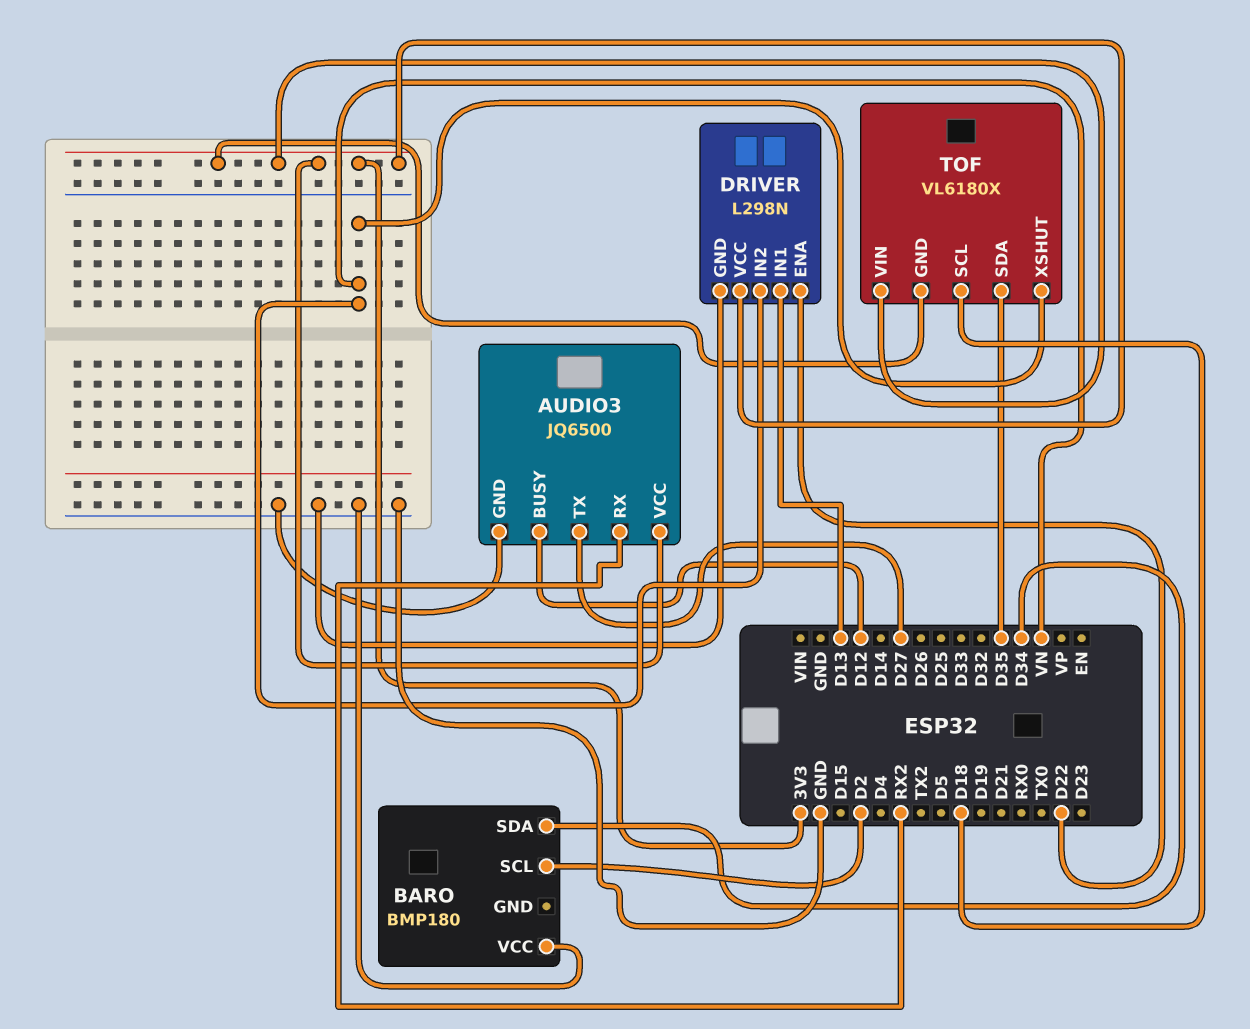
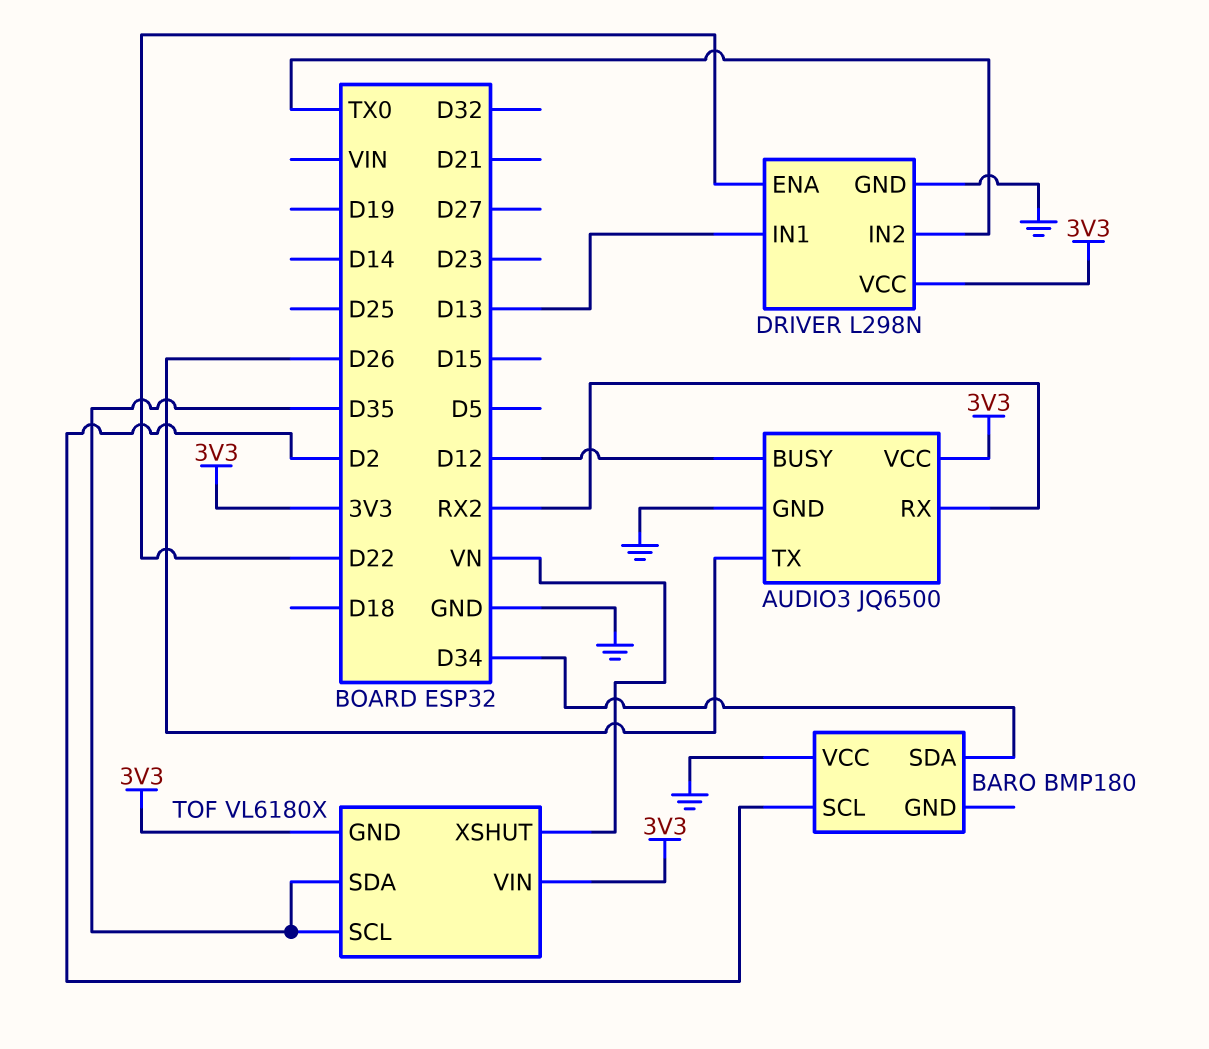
AUDIO3 pin TX: D27 -> D26
DRIVER pin IN2: VN -> TX0
TOF pin SCL: D18 -> D35

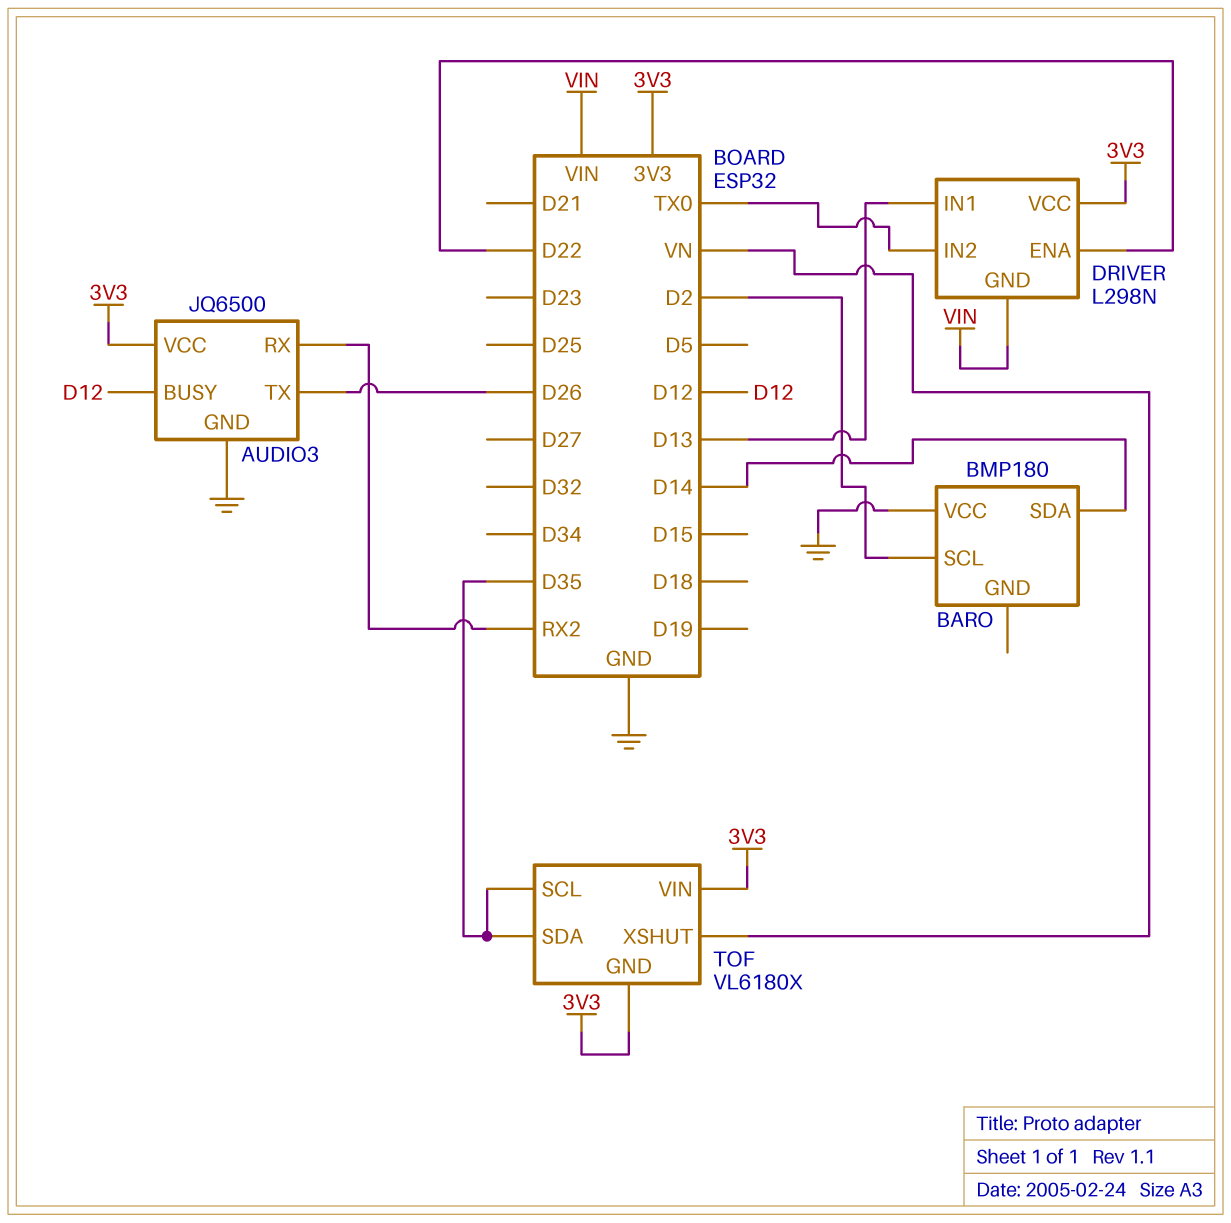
BARO pin SDA: D34 -> D14
DRIVER pin GND: GND -> VIN

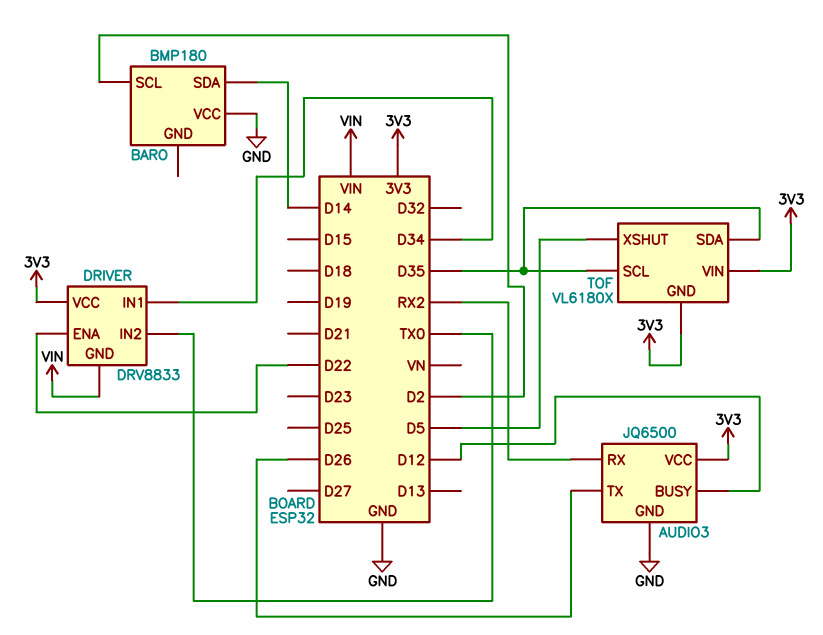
DRIVER: L298N -> DRV8833
DRIVER pin IN1: D13 -> D34
TOF pin XSHUT: VN -> D5

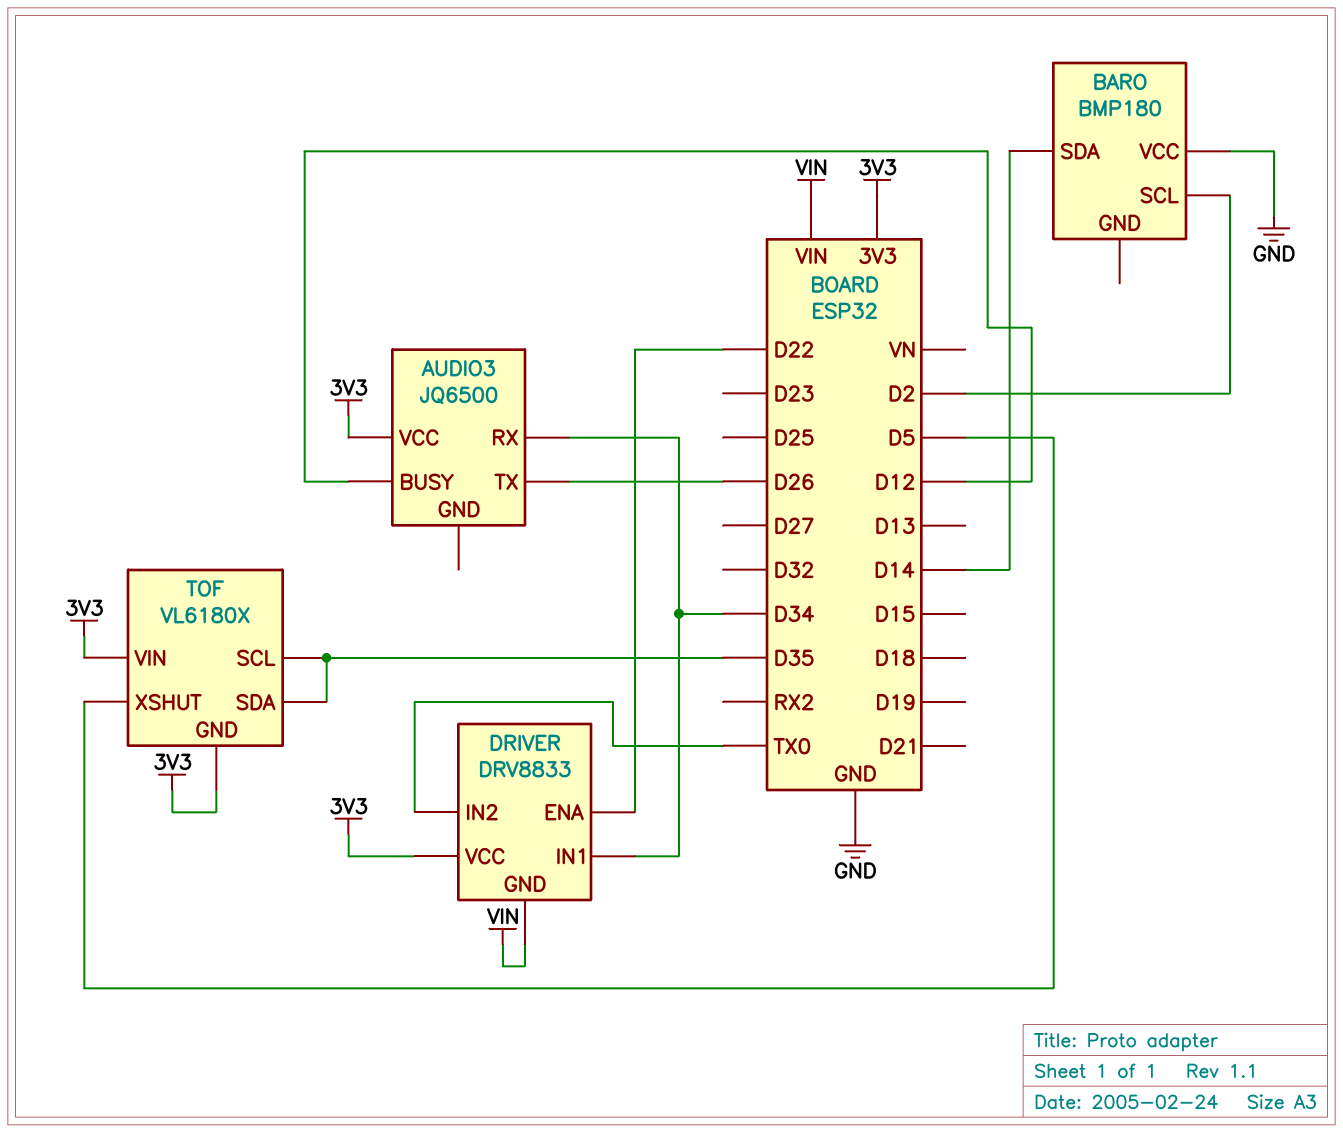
AUDIO3 pin GND: GND -> none
AUDIO3 pin RX: RX2 -> D34

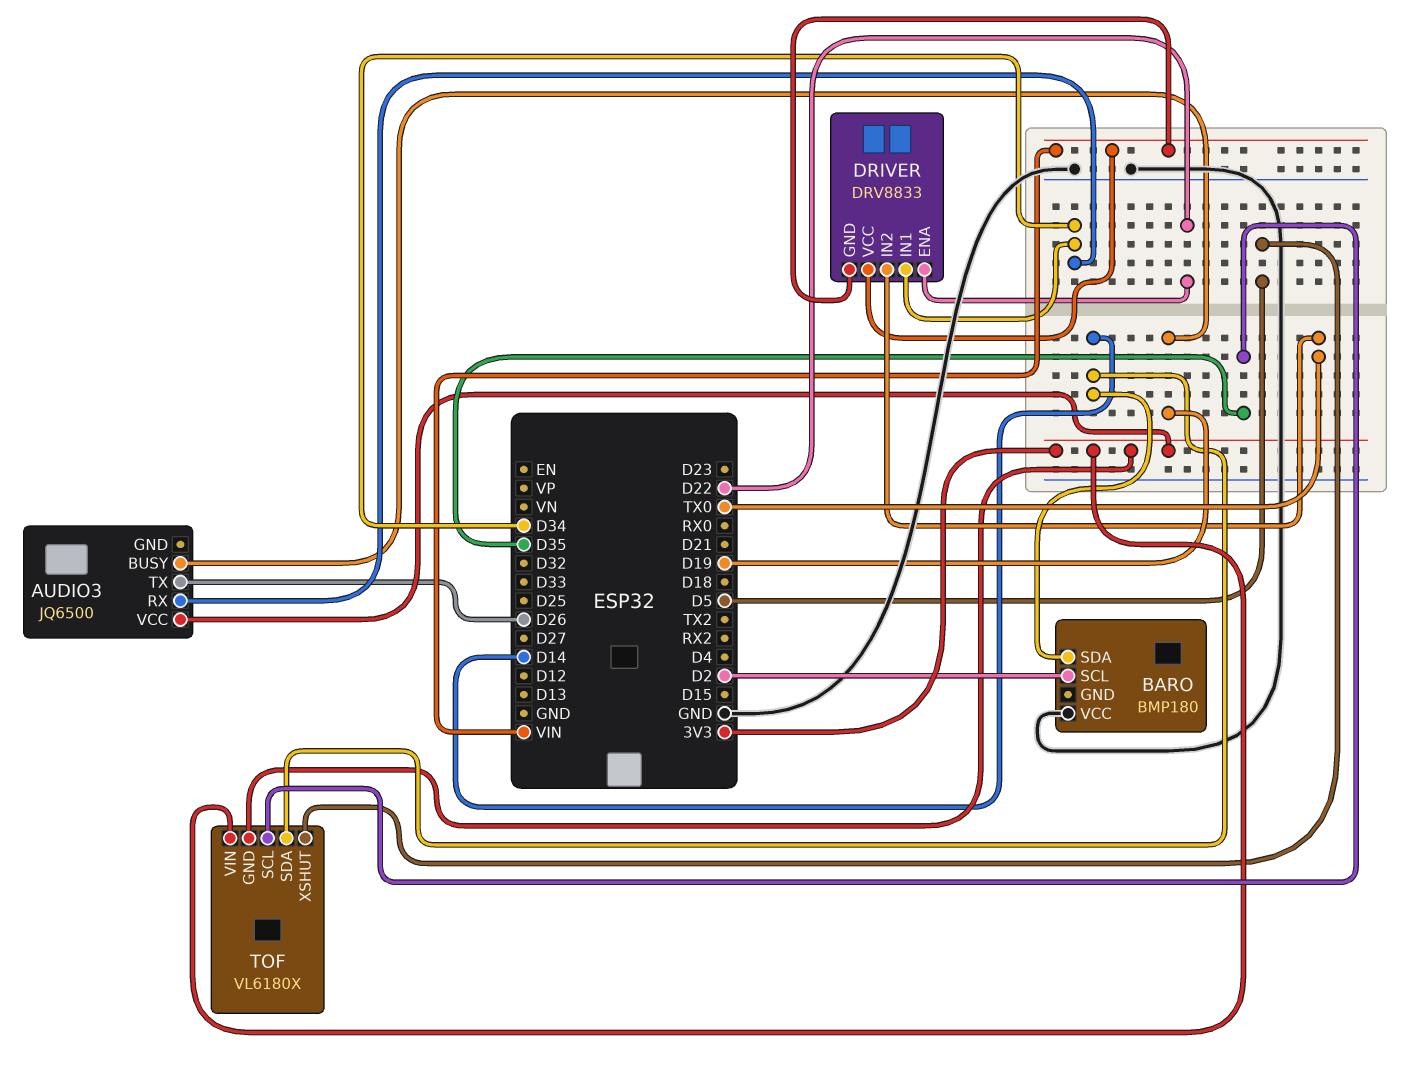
AUDIO3 pin BUSY: D12 -> D19
DRIVER pin VCC: 3V3 -> VIN
TOF pin SDA: D35 -> D14

